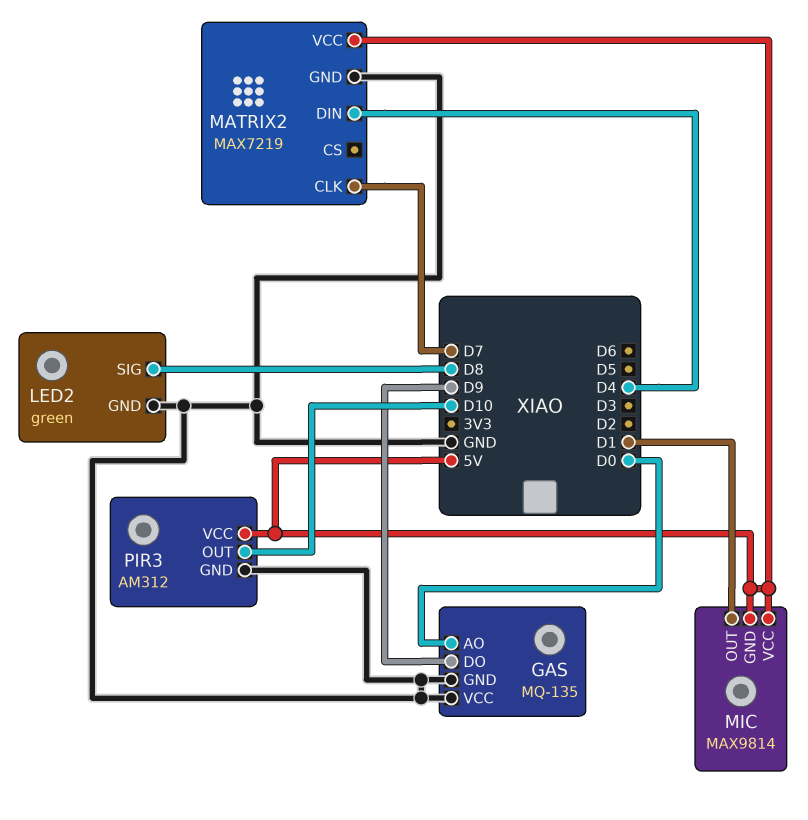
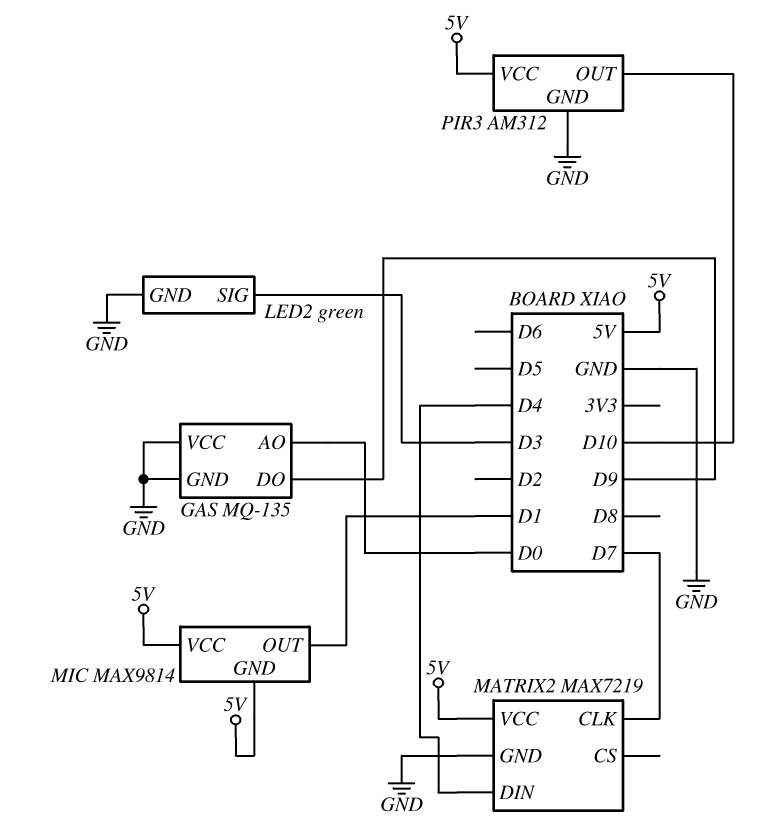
LED2 pin SIG: D8 -> D3

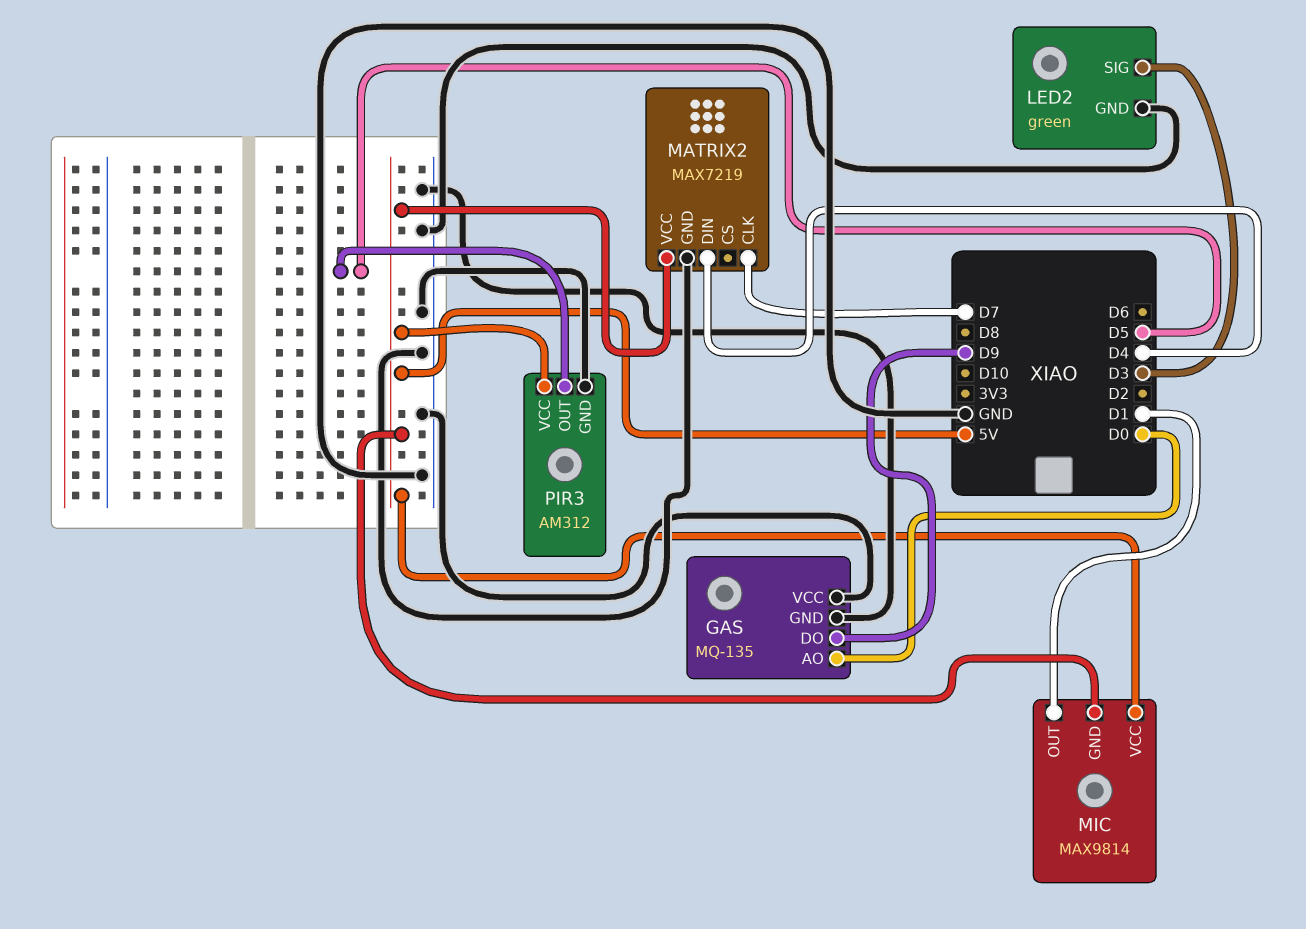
PIR3 pin OUT: D10 -> D5

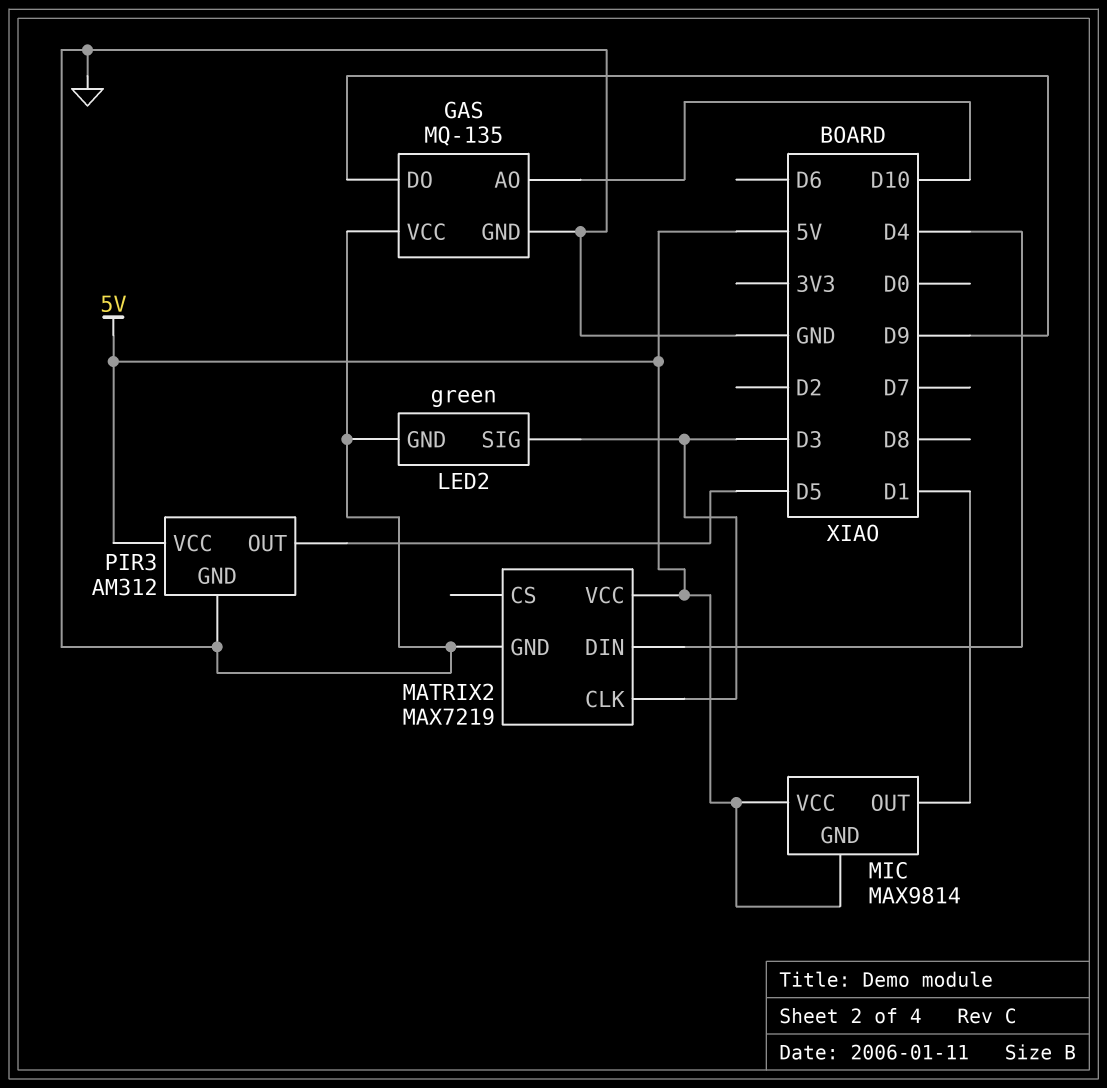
GAS pin AO: D0 -> D10
MATRIX2 pin CLK: D7 -> D3

